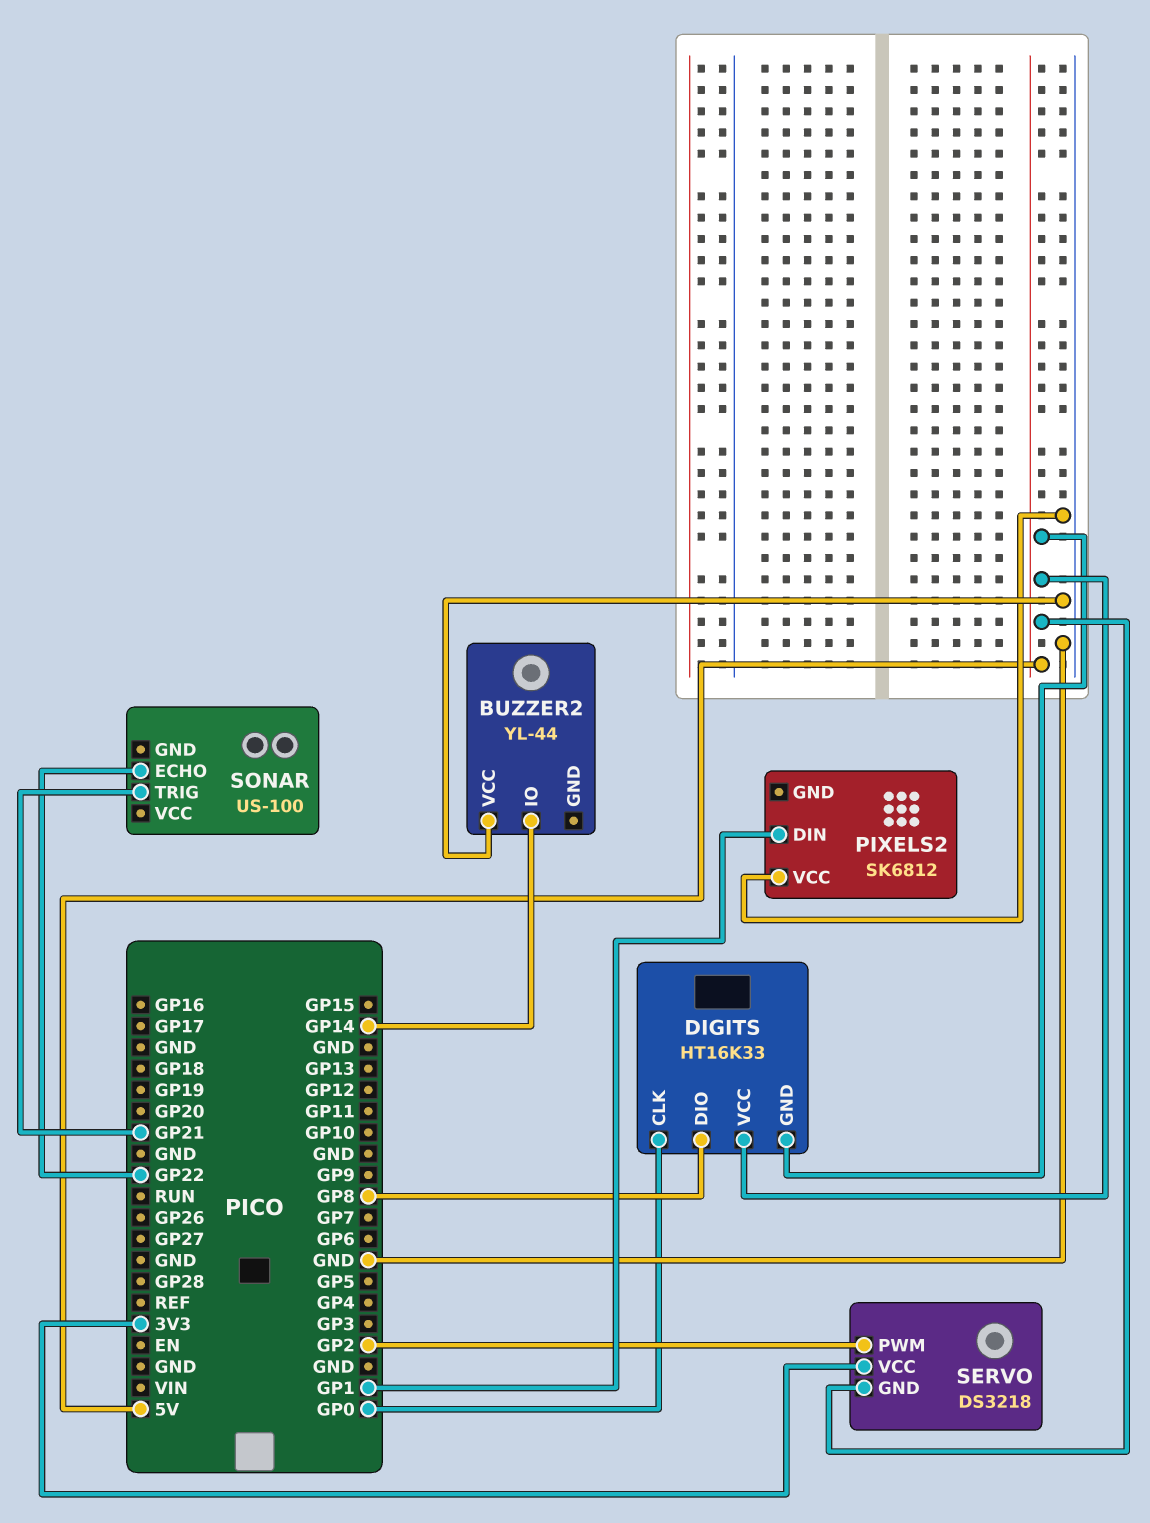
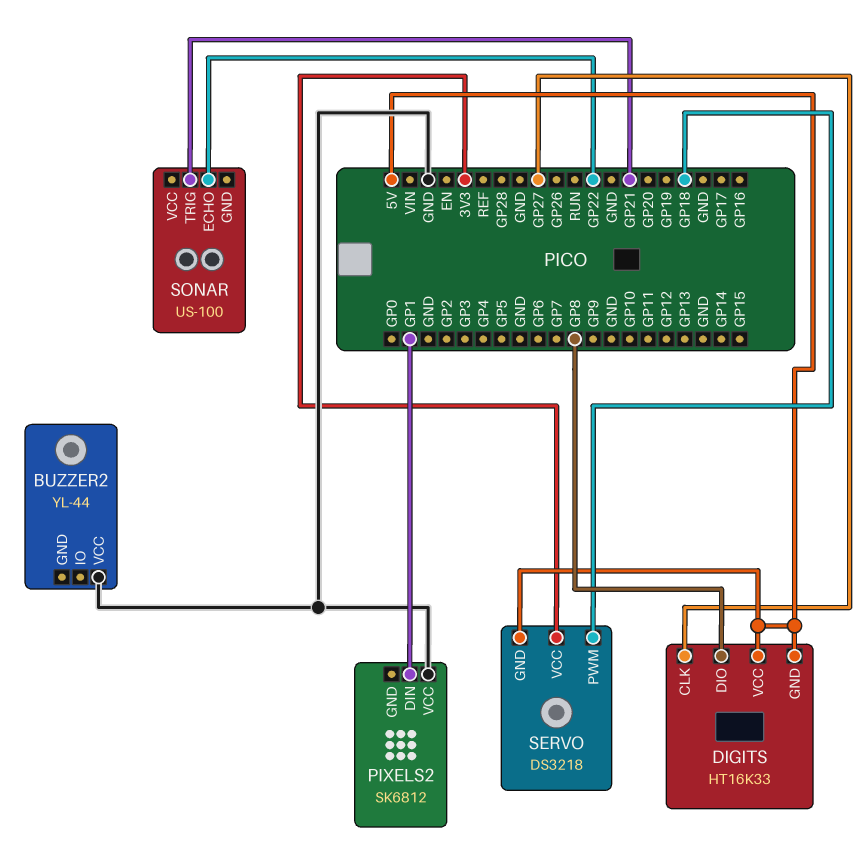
BUZZER2 pin IO: GP14 -> none
DIGITS pin CLK: GP0 -> GP27
SERVO pin PWM: GP2 -> GP18

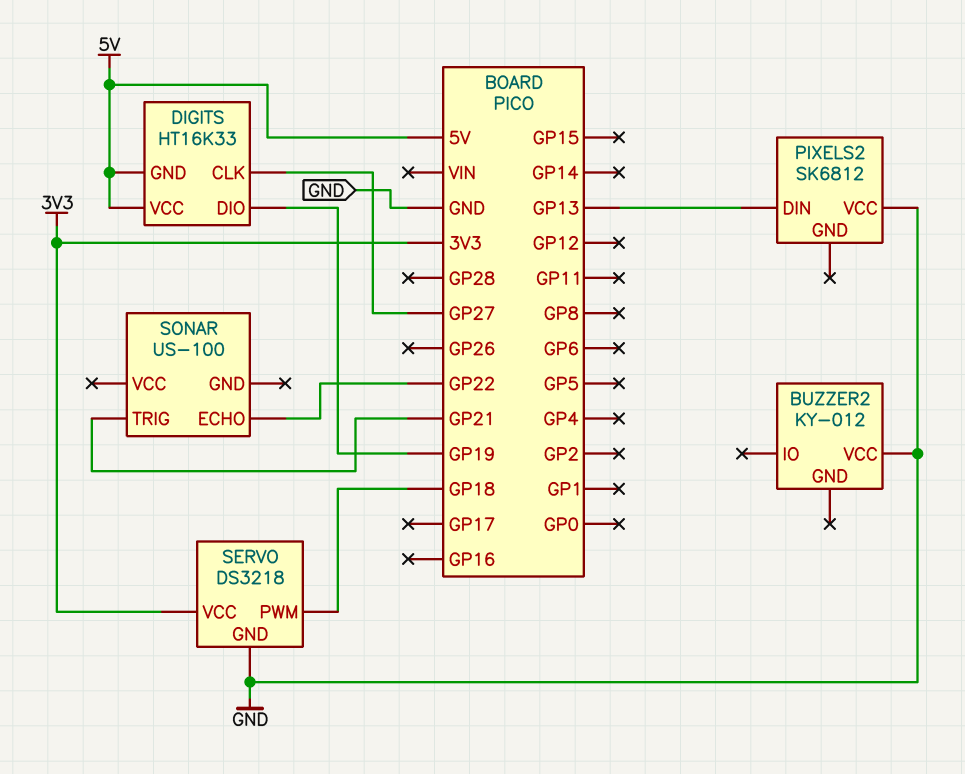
BUZZER2: YL-44 -> KY-012
DIGITS pin DIO: GP8 -> GP19
PIXELS2 pin DIN: GP1 -> GP13
SERVO pin GND: 5V -> GND

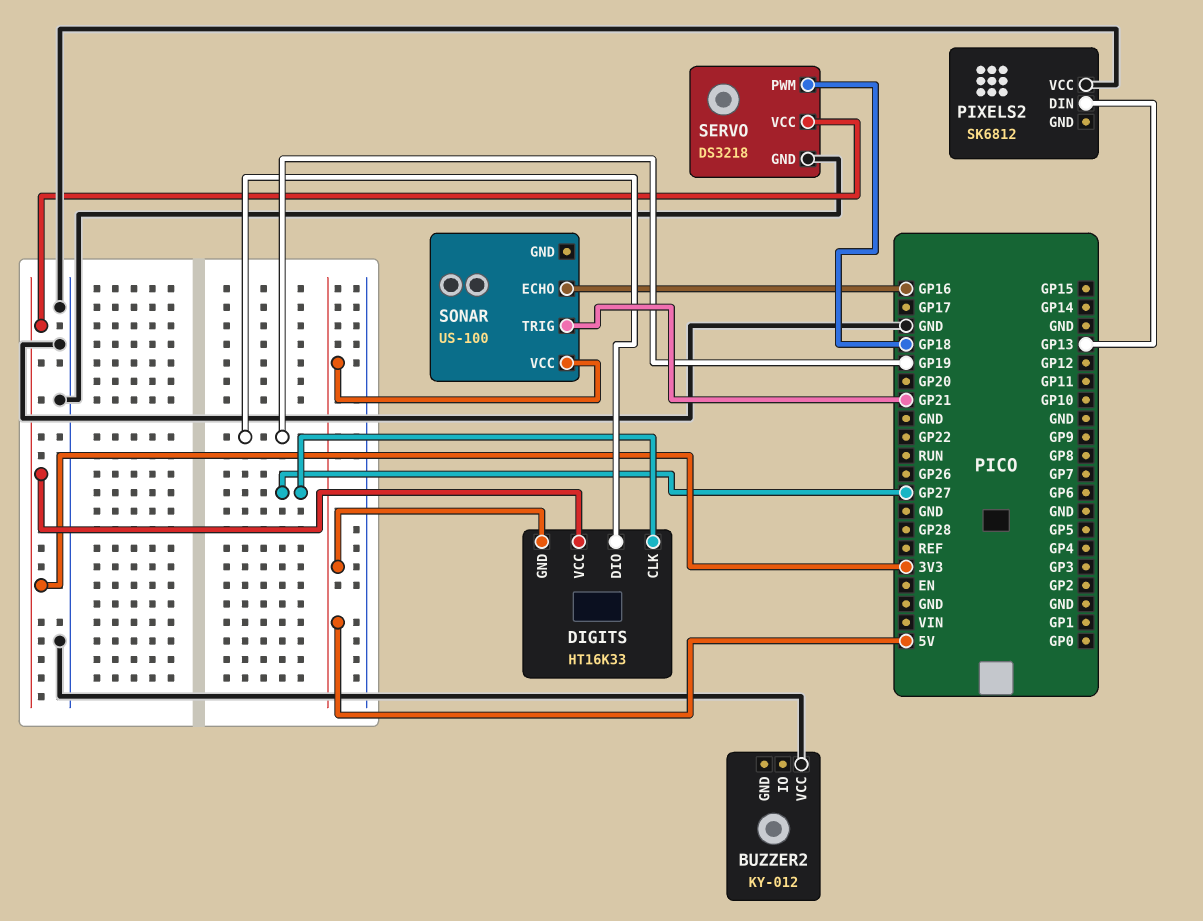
DIGITS pin VCC: 5V -> 3V3
SONAR pin ECHO: GP22 -> GP16
SONAR pin VCC: none -> 5V

